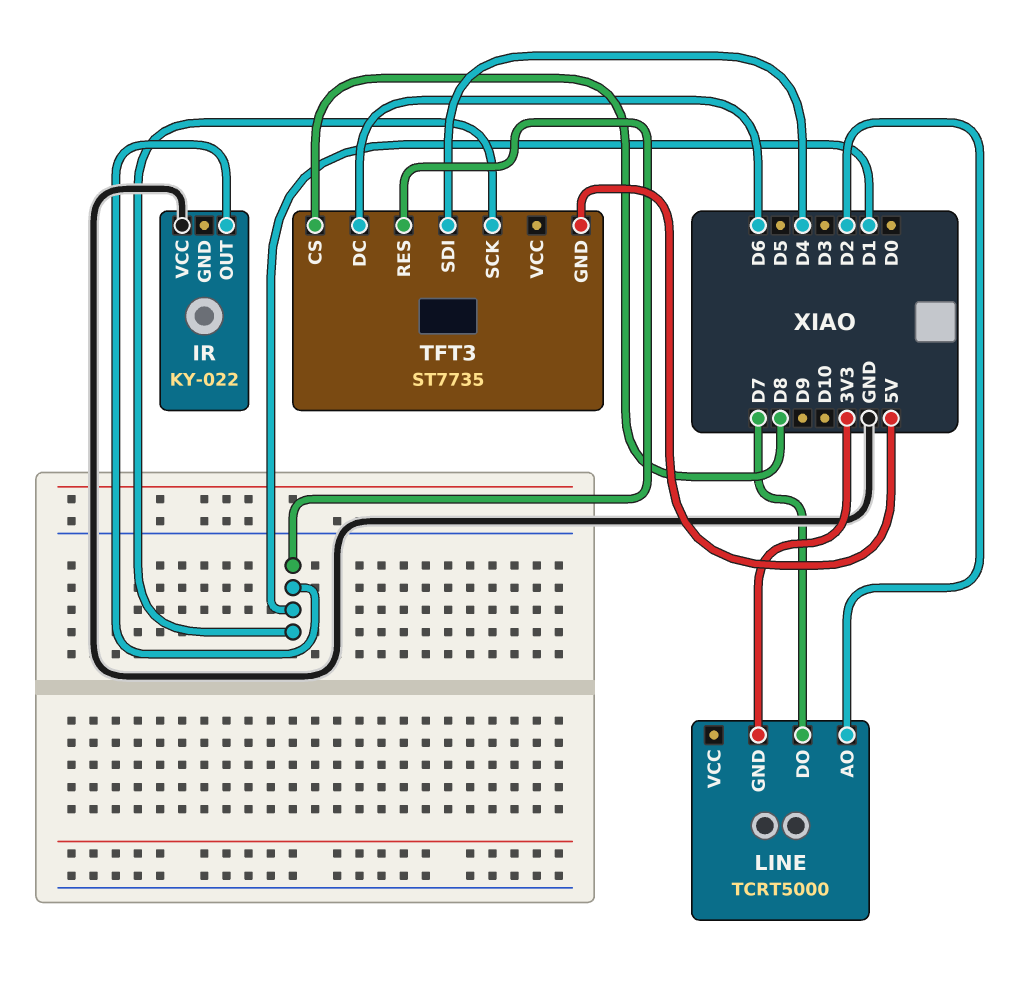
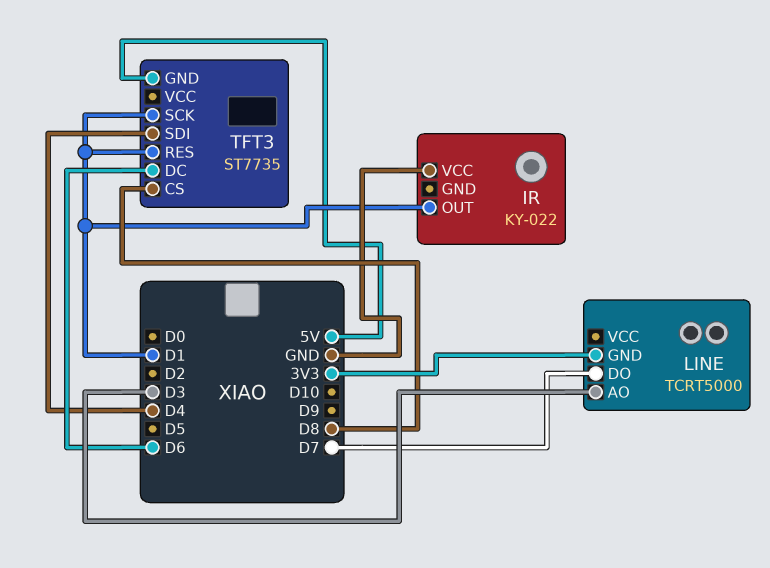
LINE pin AO: D2 -> D3

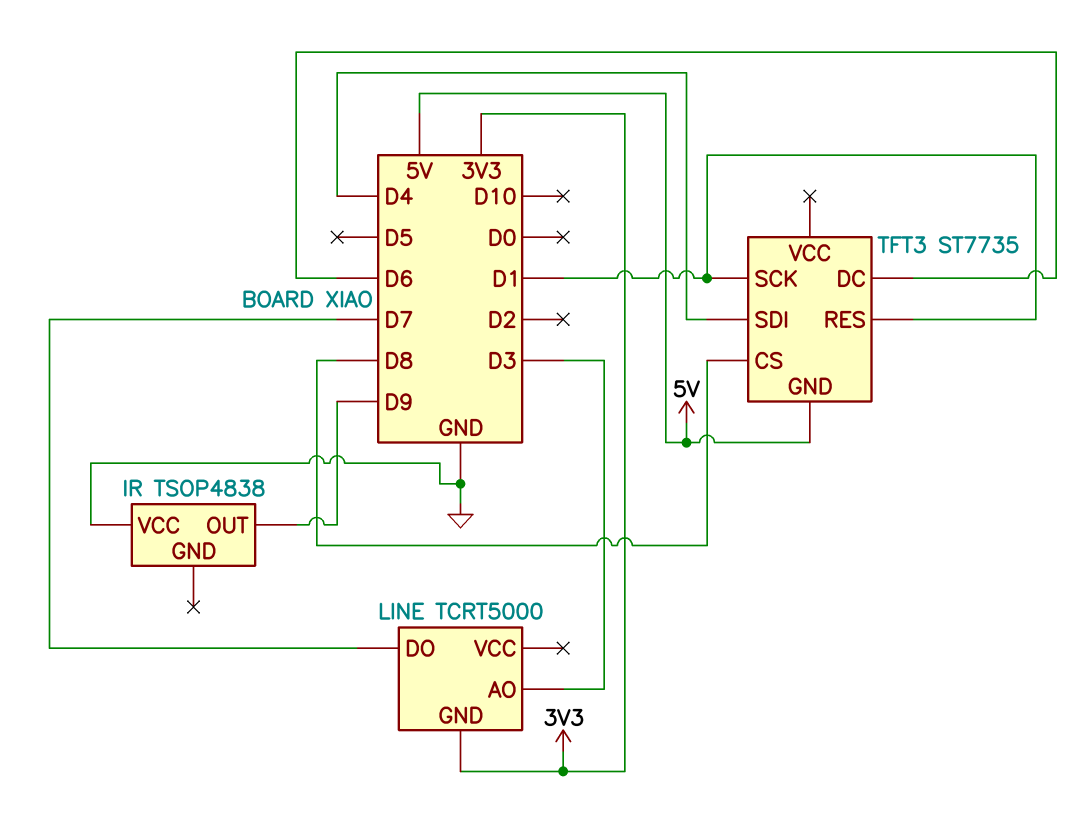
IR: KY-022 -> TSOP4838
IR pin OUT: D1 -> D9

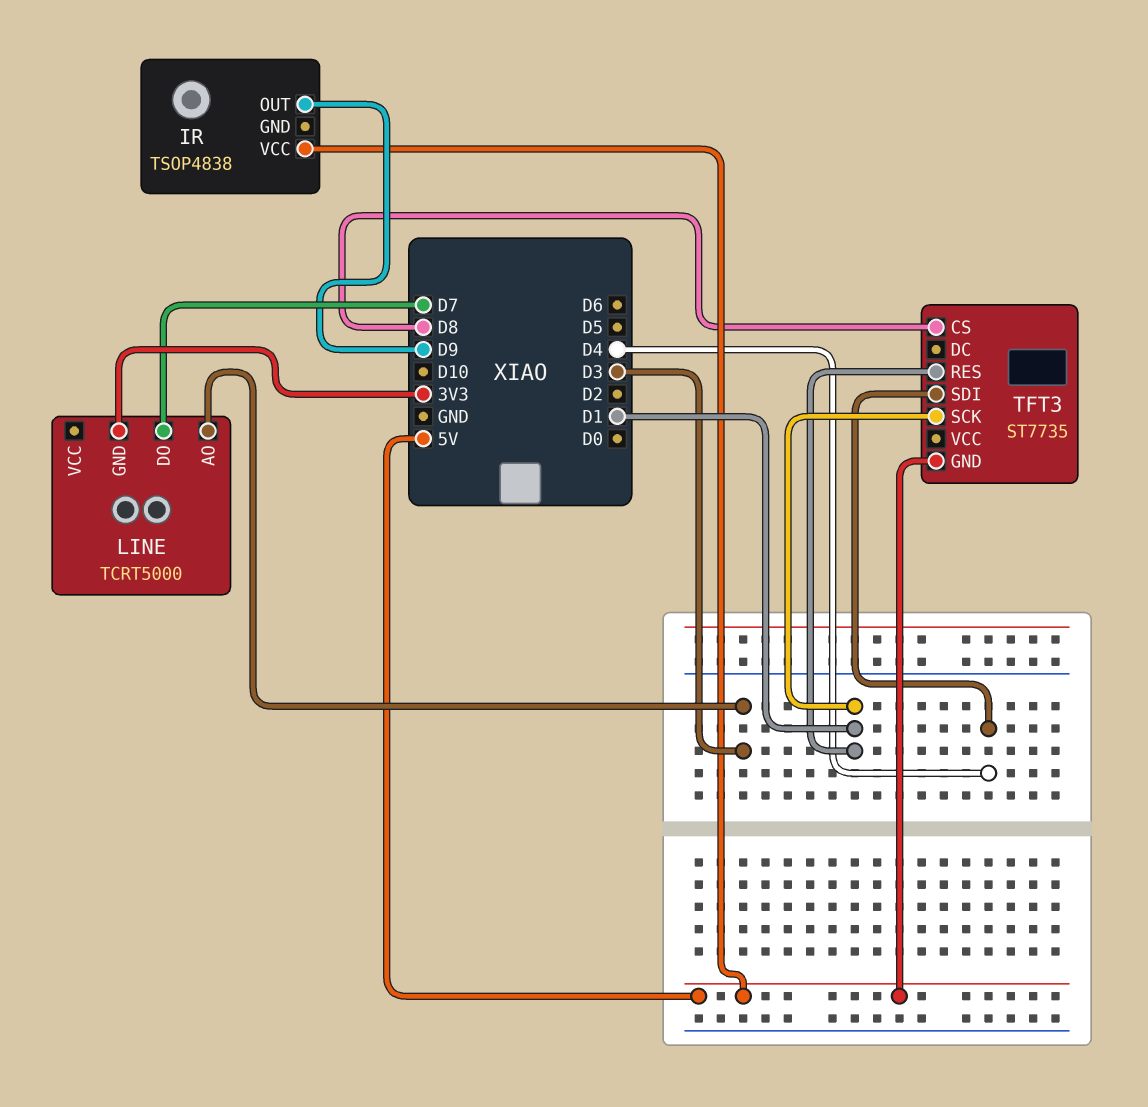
IR pin VCC: GND -> 5V
TFT3 pin DC: D6 -> none

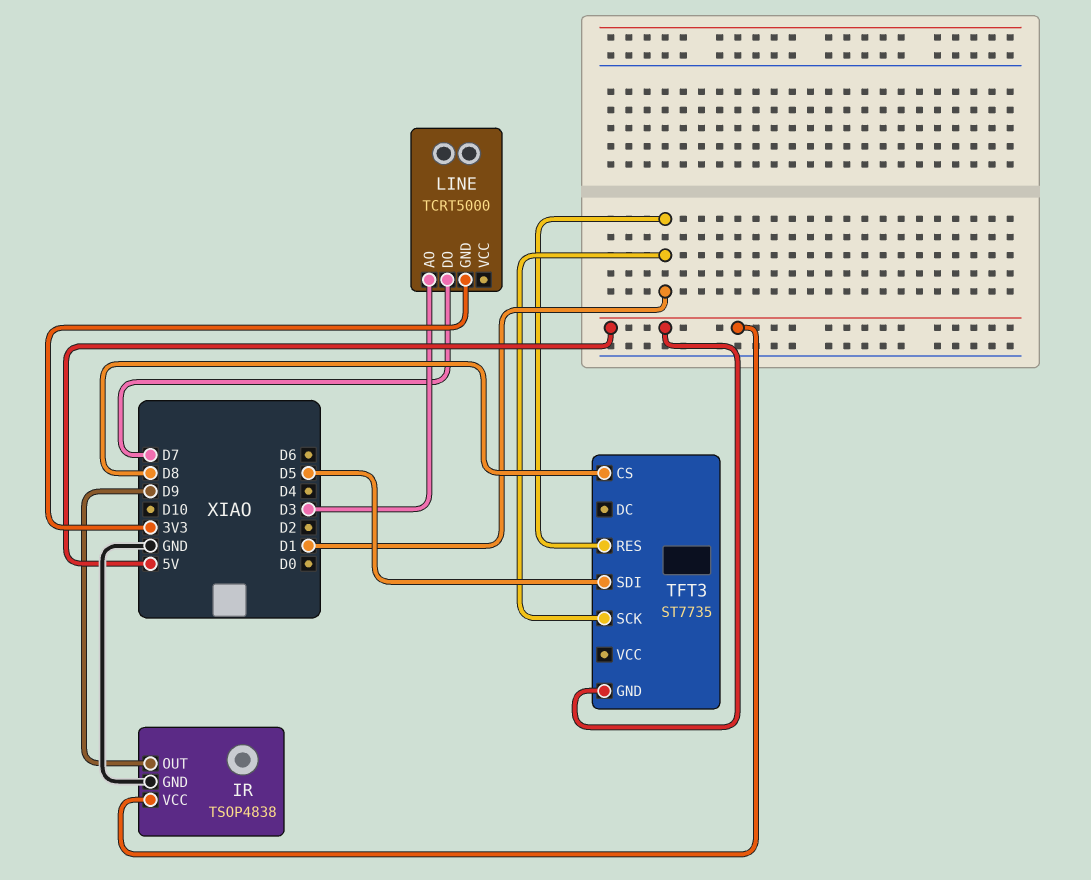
IR pin GND: none -> GND
TFT3 pin SDI: D4 -> D5

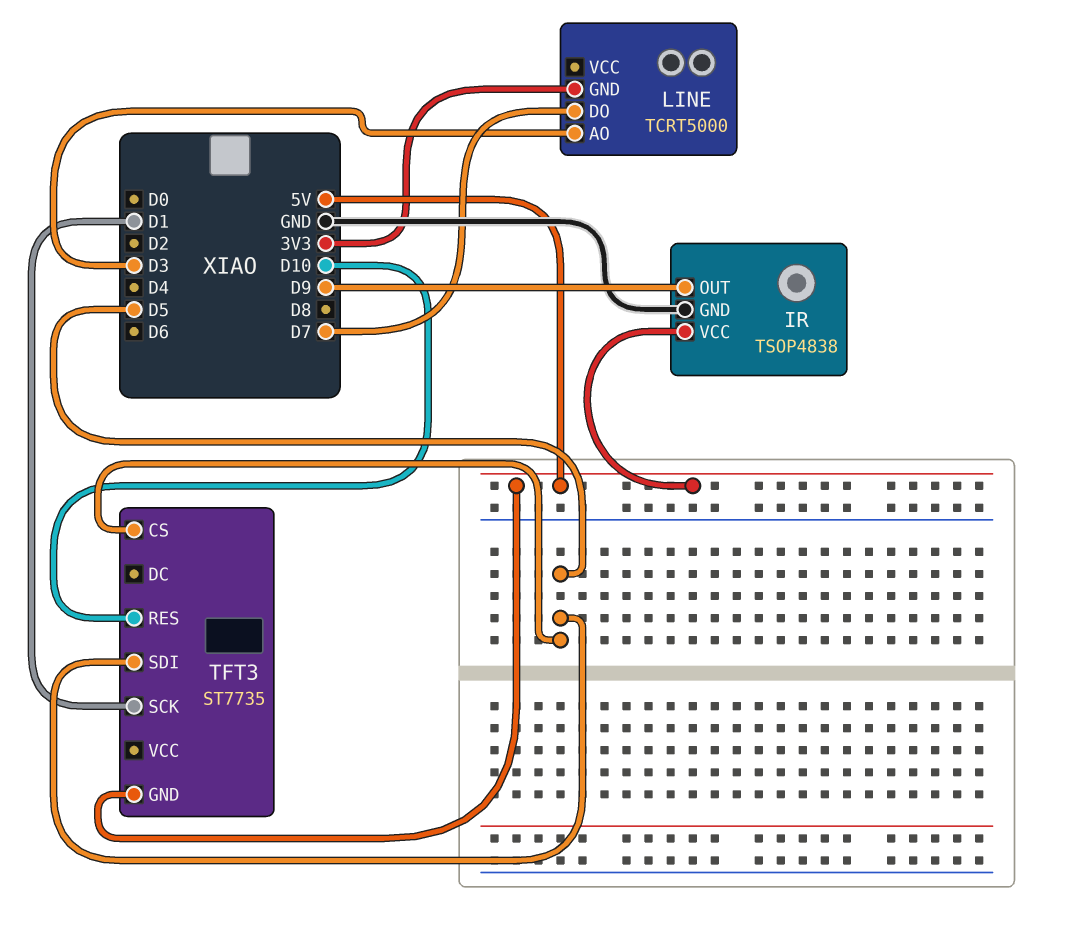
TFT3 pin CS: D8 -> D5
TFT3 pin RES: D1 -> D10

